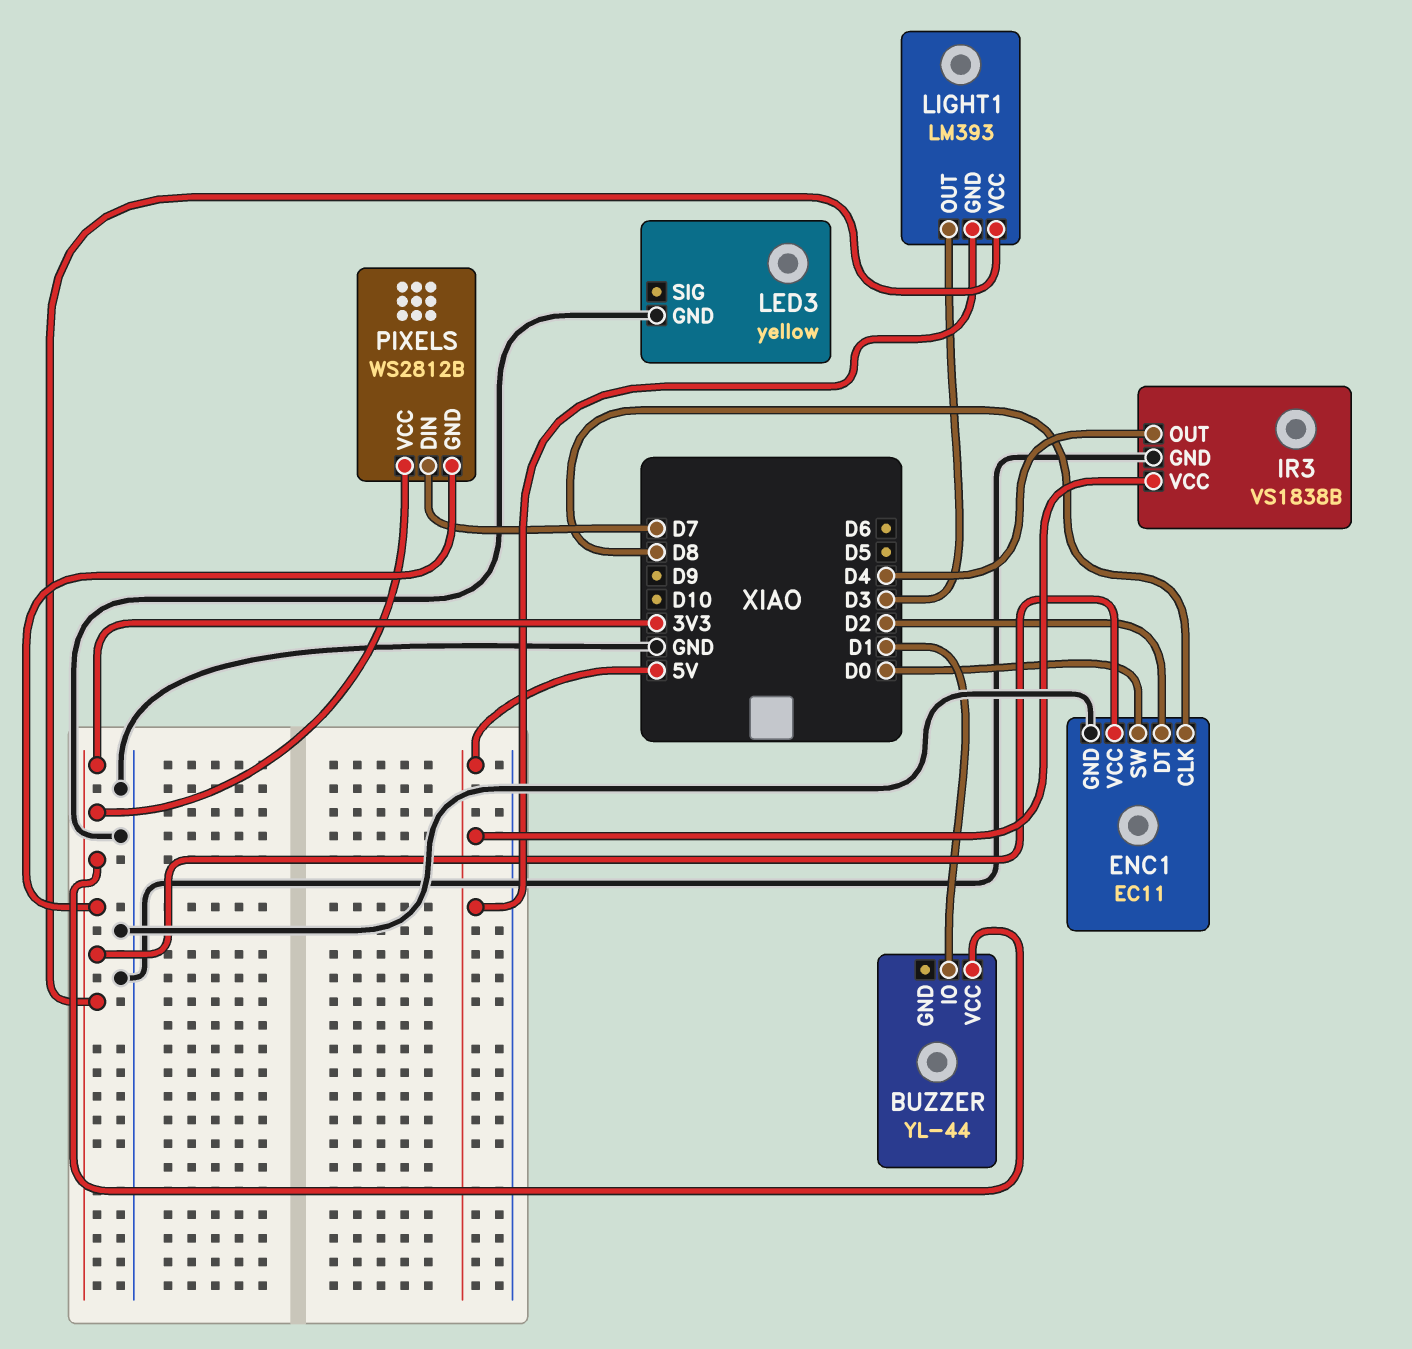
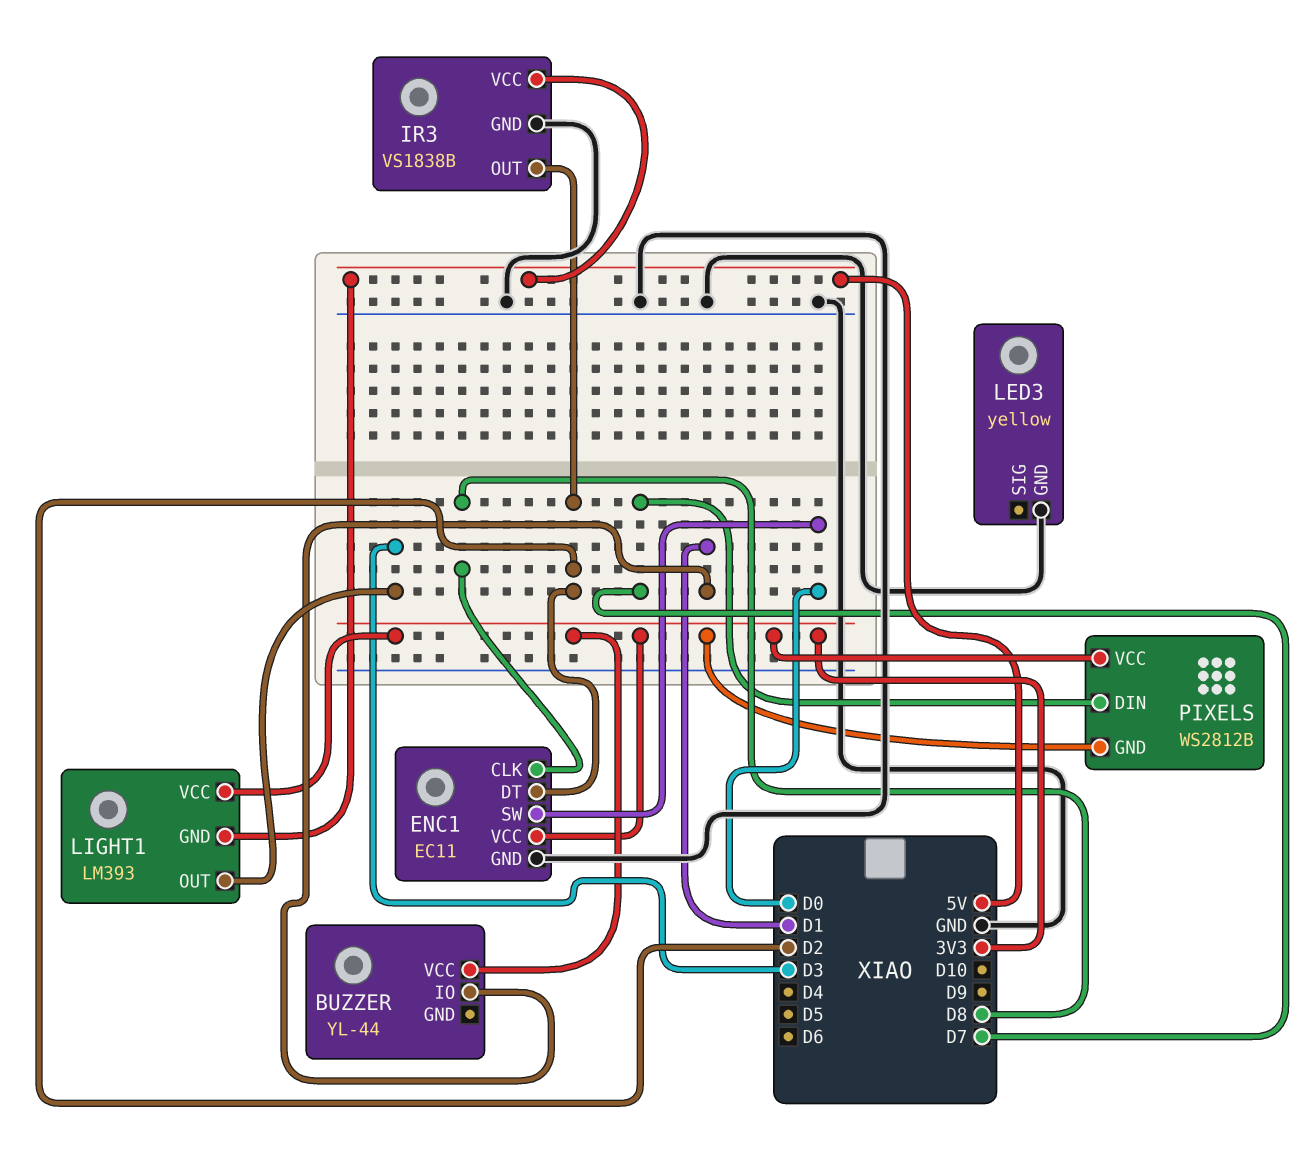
IR3 pin OUT: D4 -> D2

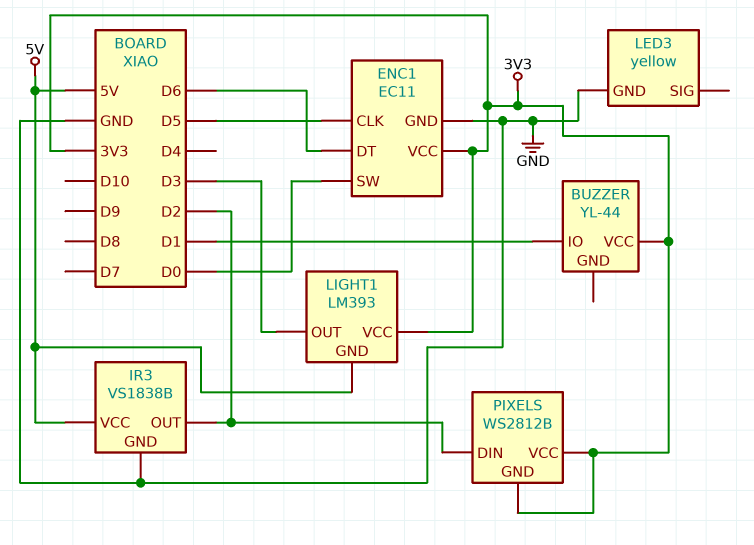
ENC1 pin CLK: D8 -> D5
ENC1 pin DT: D2 -> D6
PIXELS pin DIN: D7 -> D2

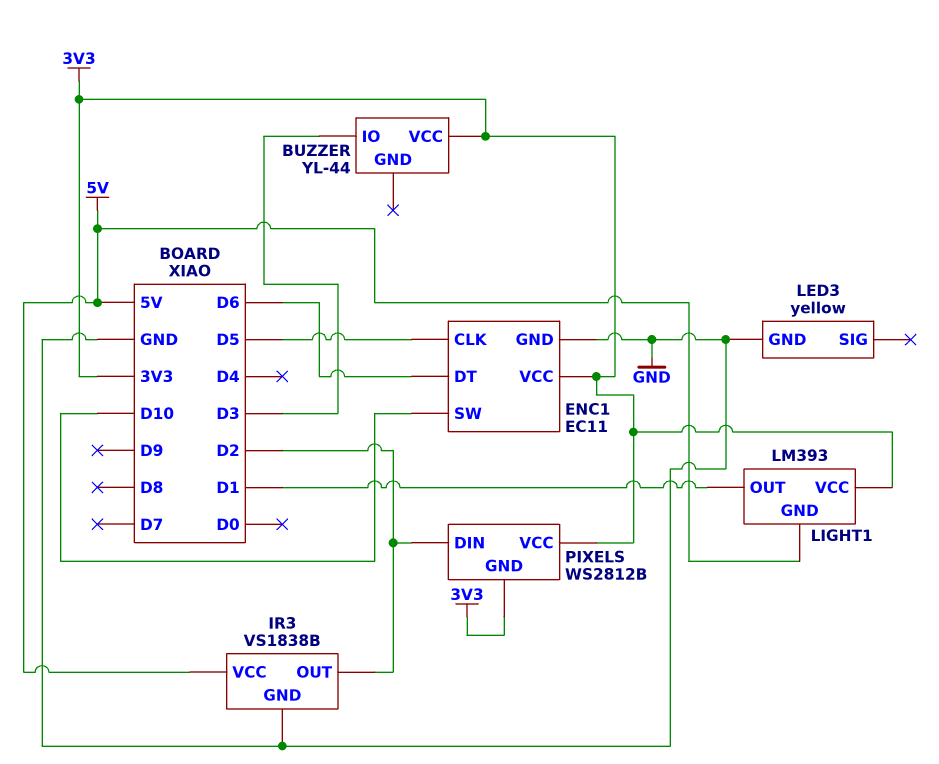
BUZZER pin IO: D1 -> D3
ENC1 pin SW: D0 -> D10
LIGHT1 pin OUT: D3 -> D1

